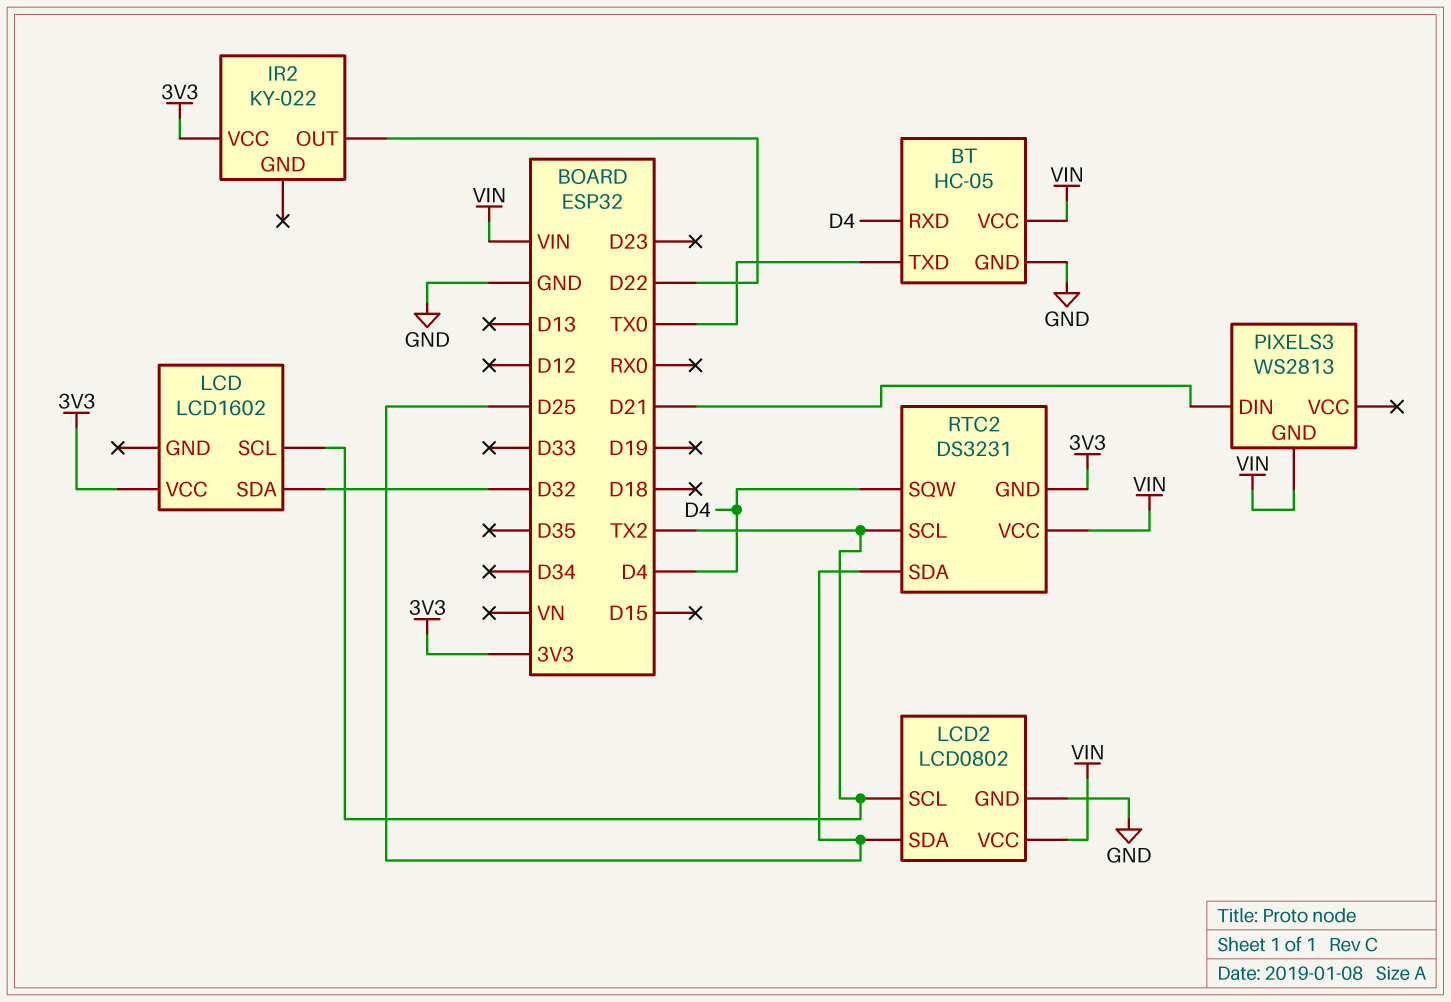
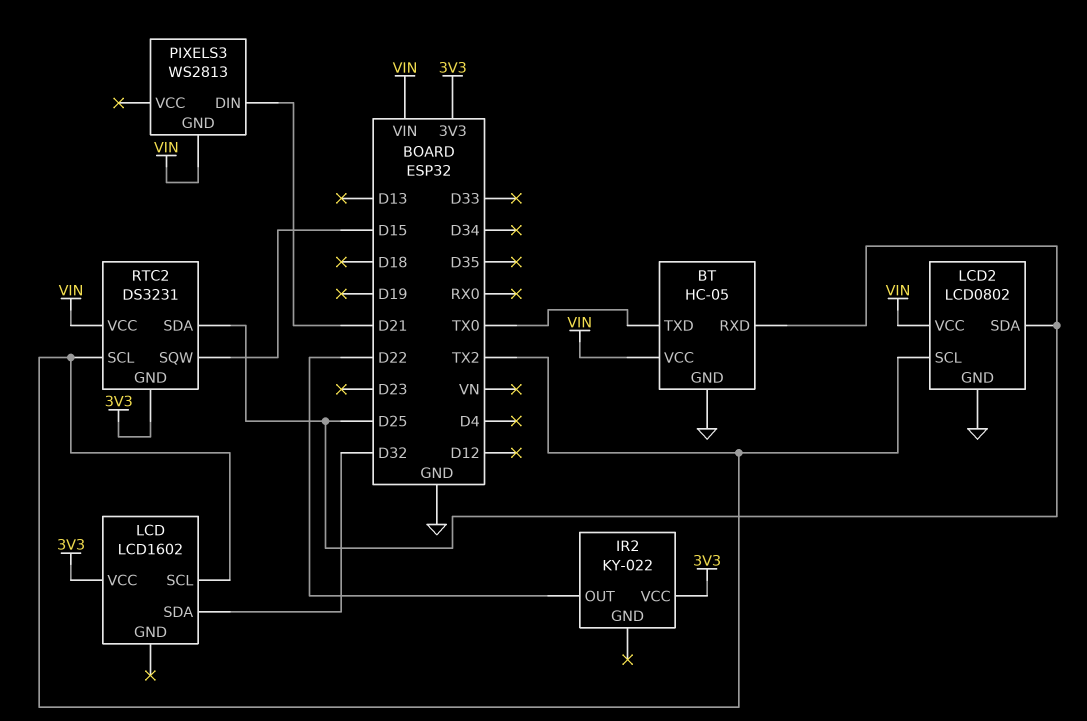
BT pin RXD: D4 -> D25
RTC2 pin SQW: D4 -> D15

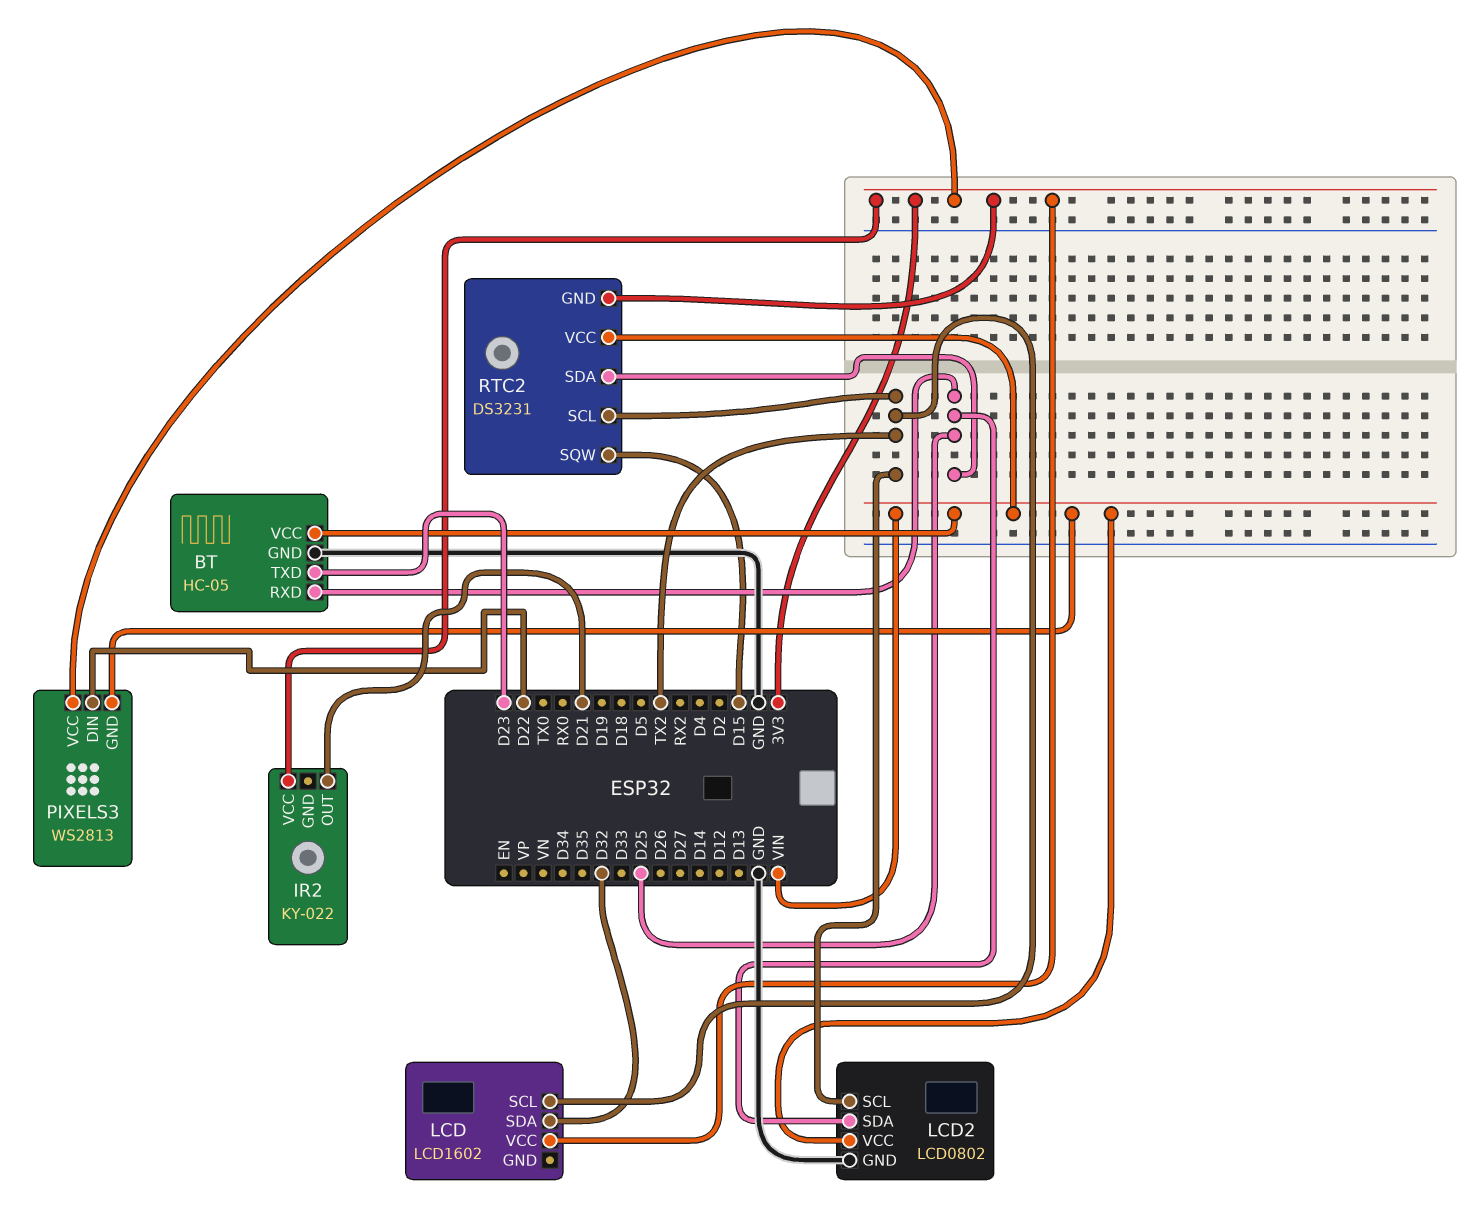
BT pin TXD: TX0 -> D23
IR2 pin OUT: D22 -> D21
PIXELS3 pin DIN: D21 -> D22
PIXELS3 pin VCC: none -> 3V3

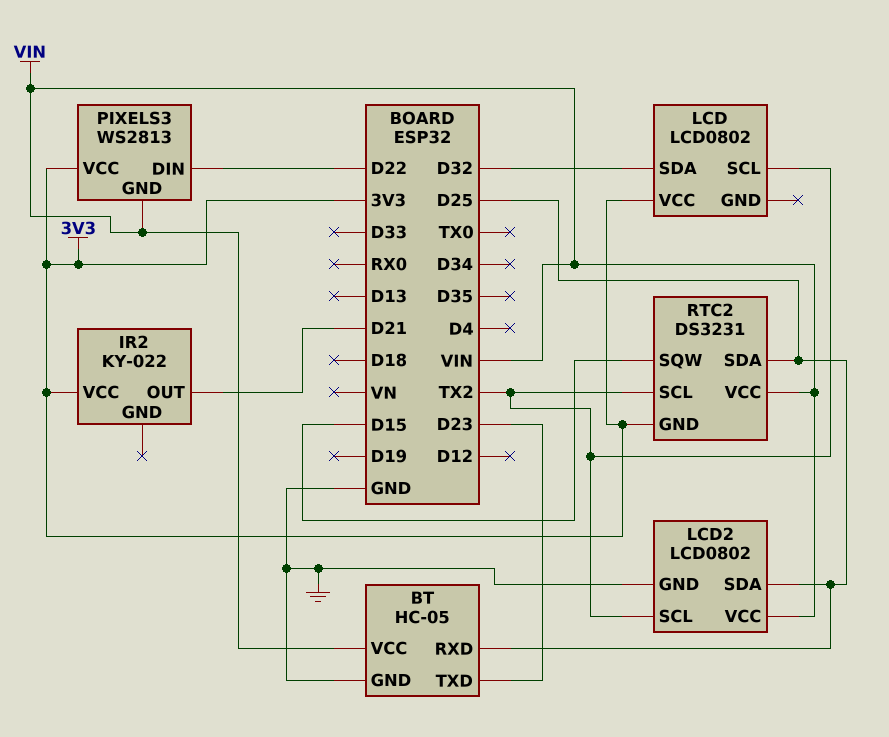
LCD: LCD1602 -> LCD0802

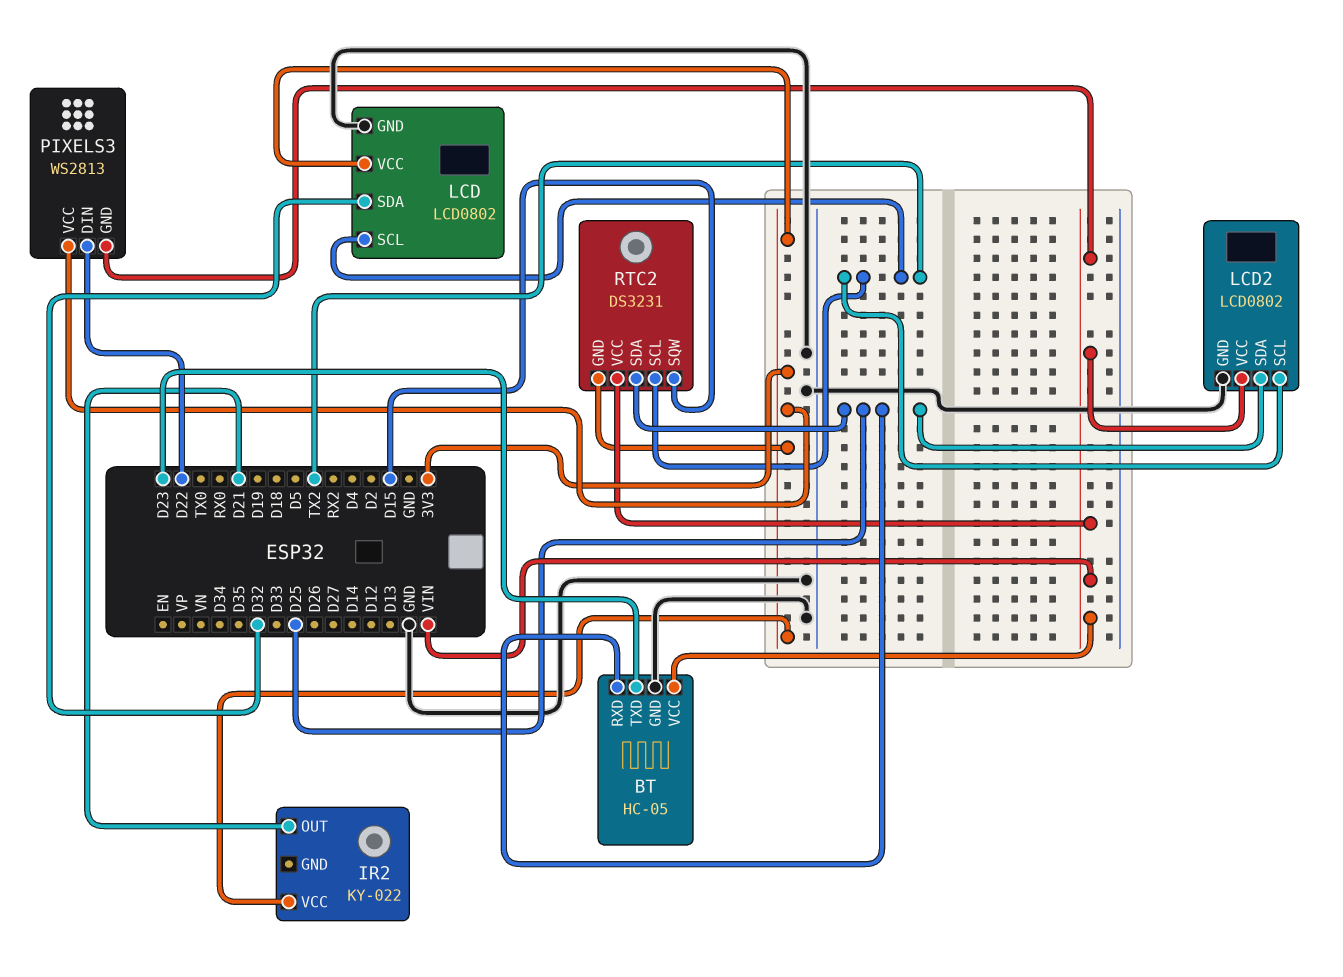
LCD pin GND: none -> GND

